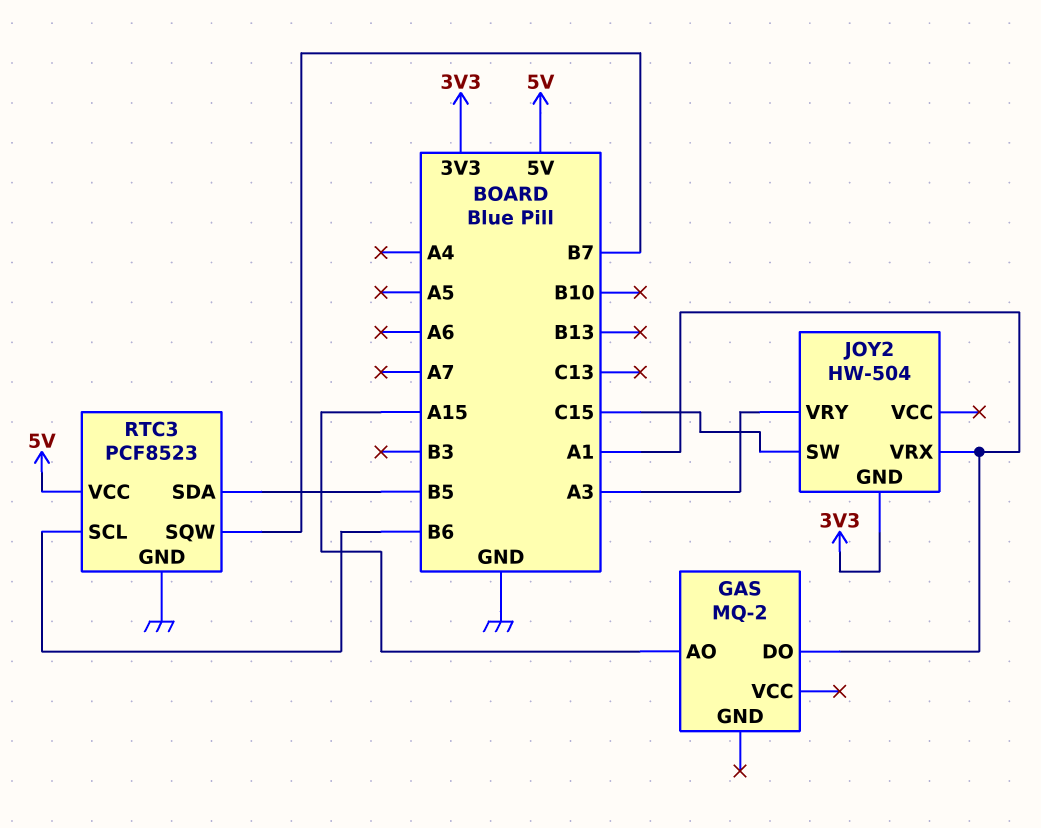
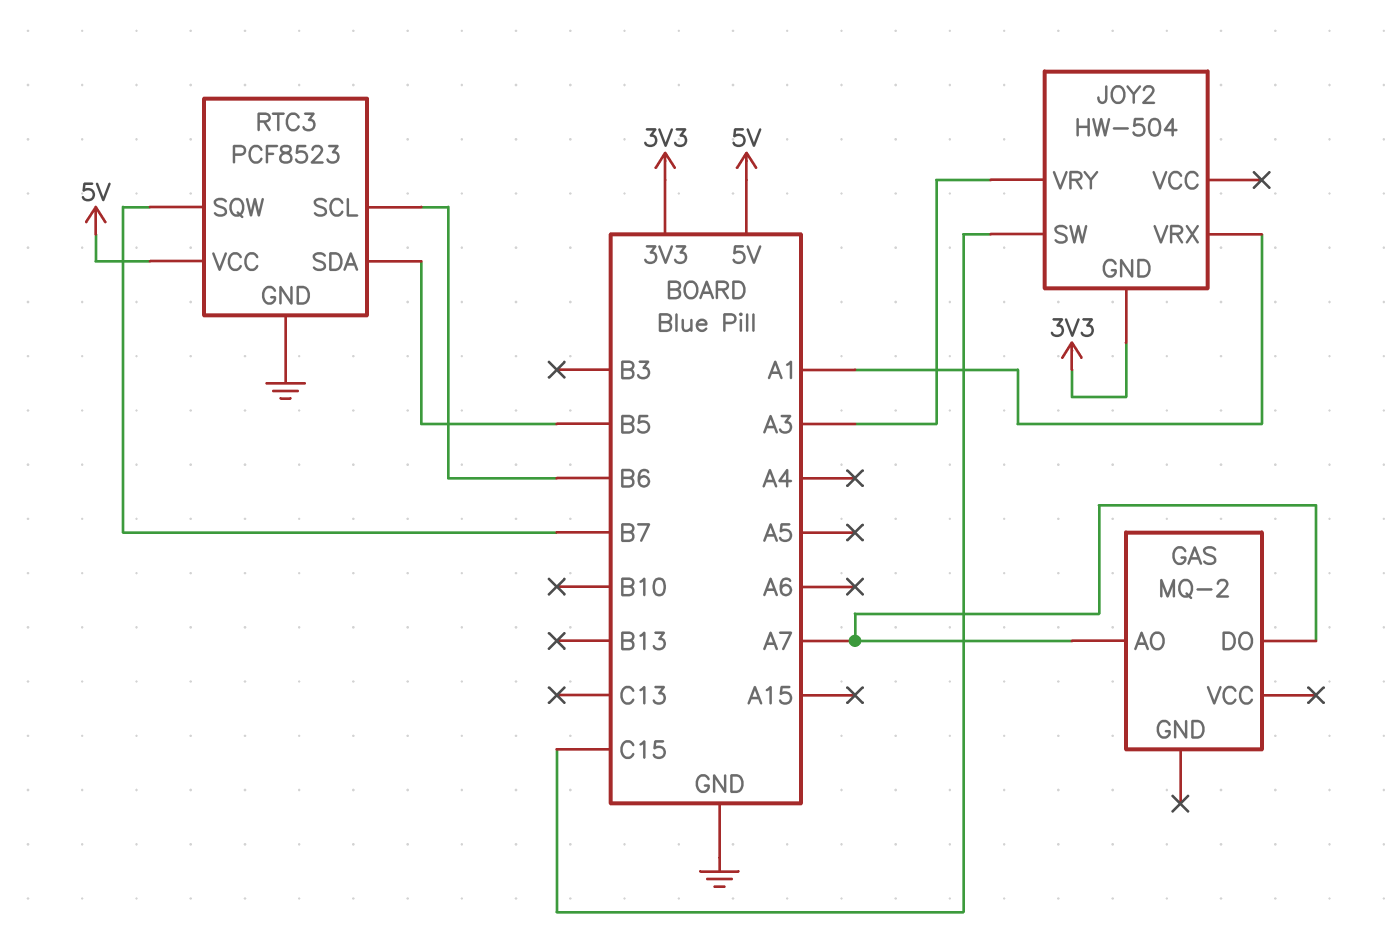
GAS pin AO: A15 -> A7
GAS pin DO: A1 -> A7

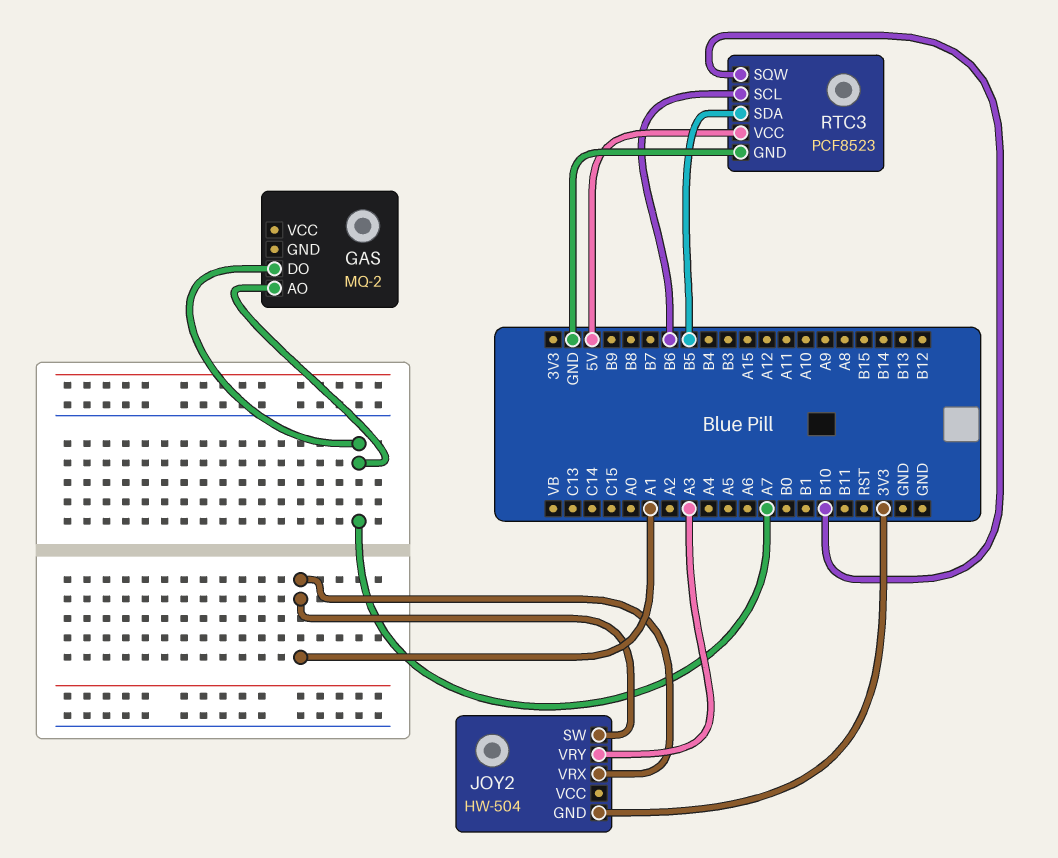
JOY2 pin SW: C15 -> A1
RTC3 pin SQW: B7 -> B10

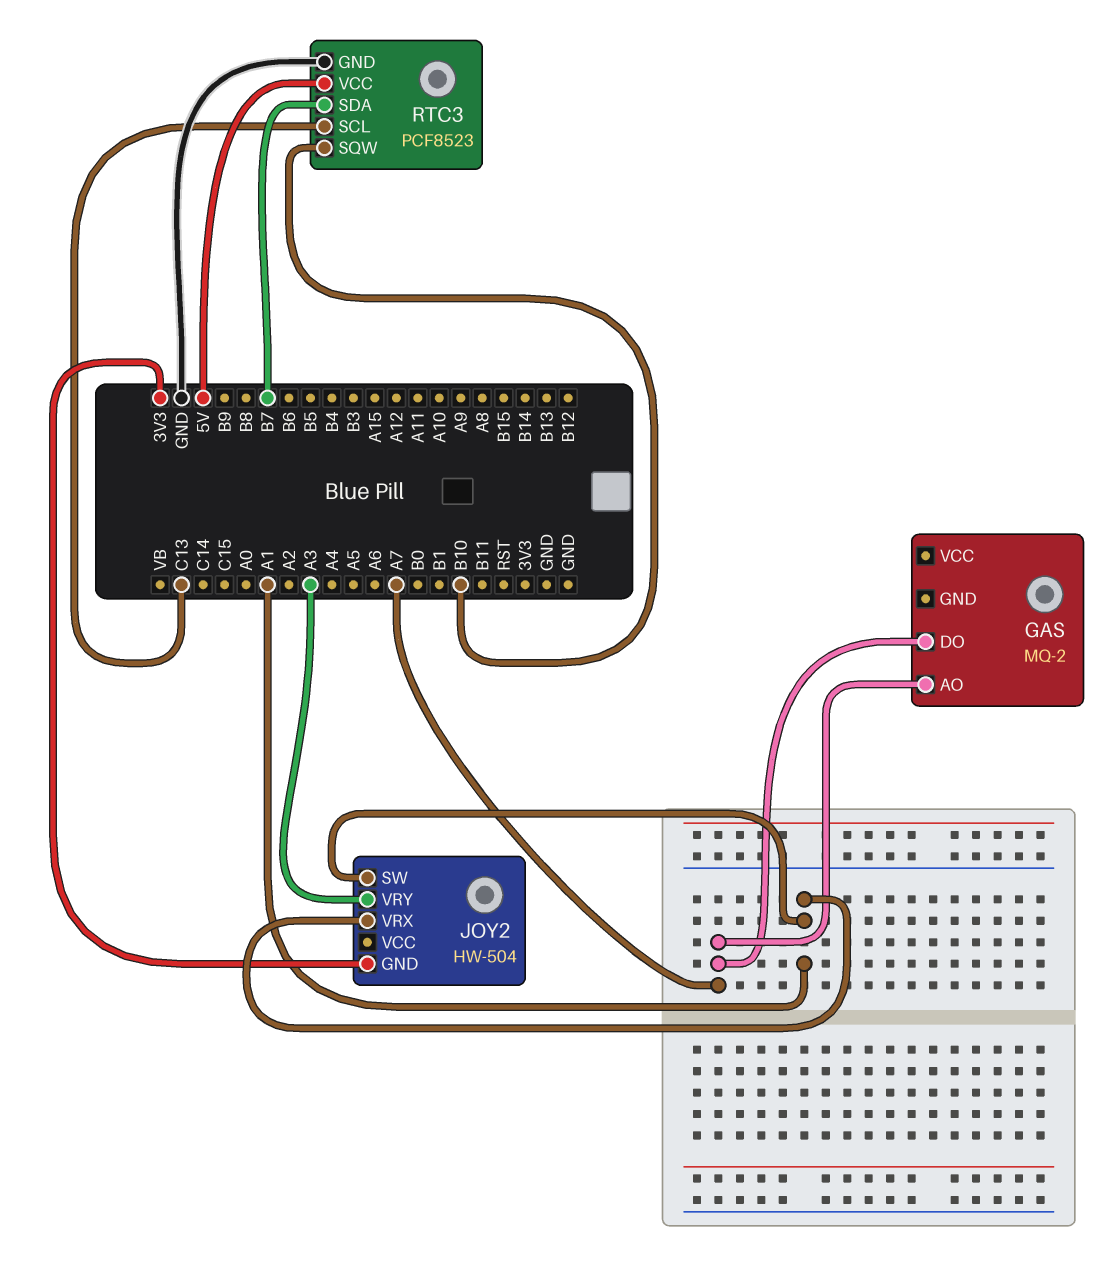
RTC3 pin SCL: B6 -> C13
RTC3 pin SDA: B5 -> B7

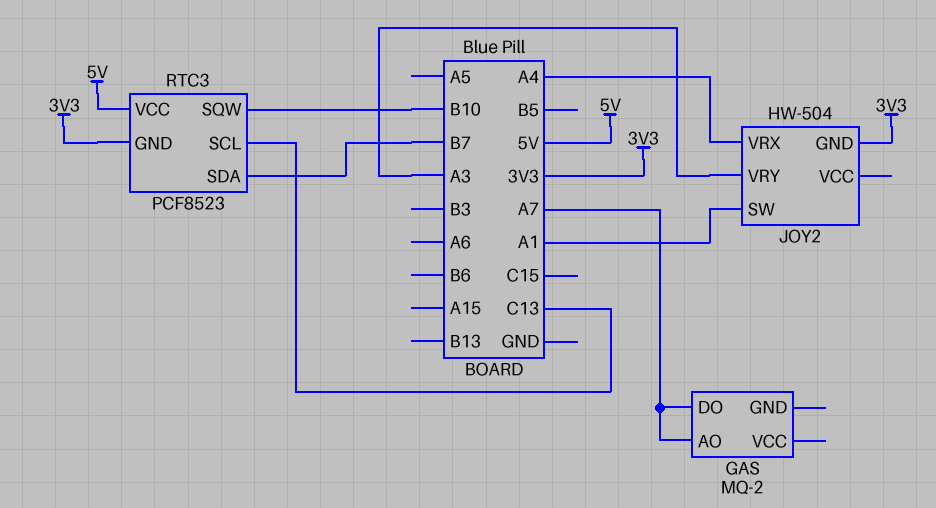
JOY2 pin VRX: A1 -> A4
RTC3 pin GND: GND -> 3V3

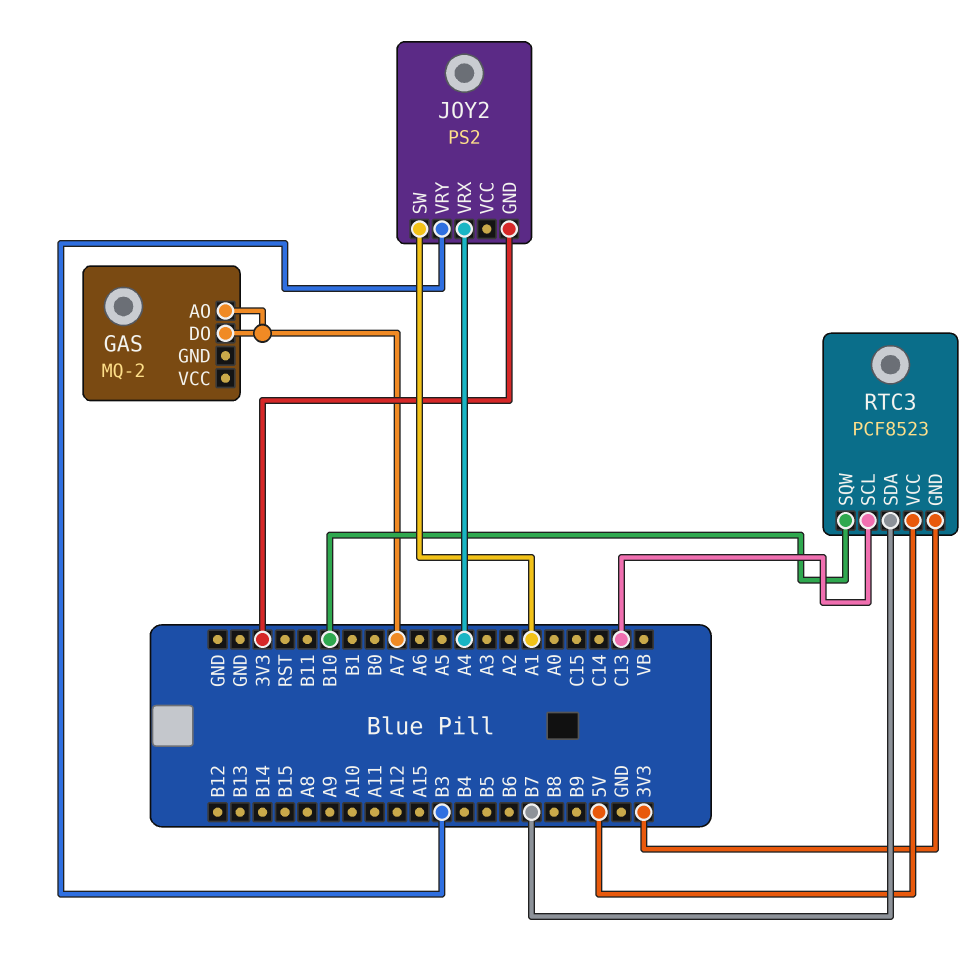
JOY2: HW-504 -> PS2
JOY2 pin VRY: A3 -> B3

